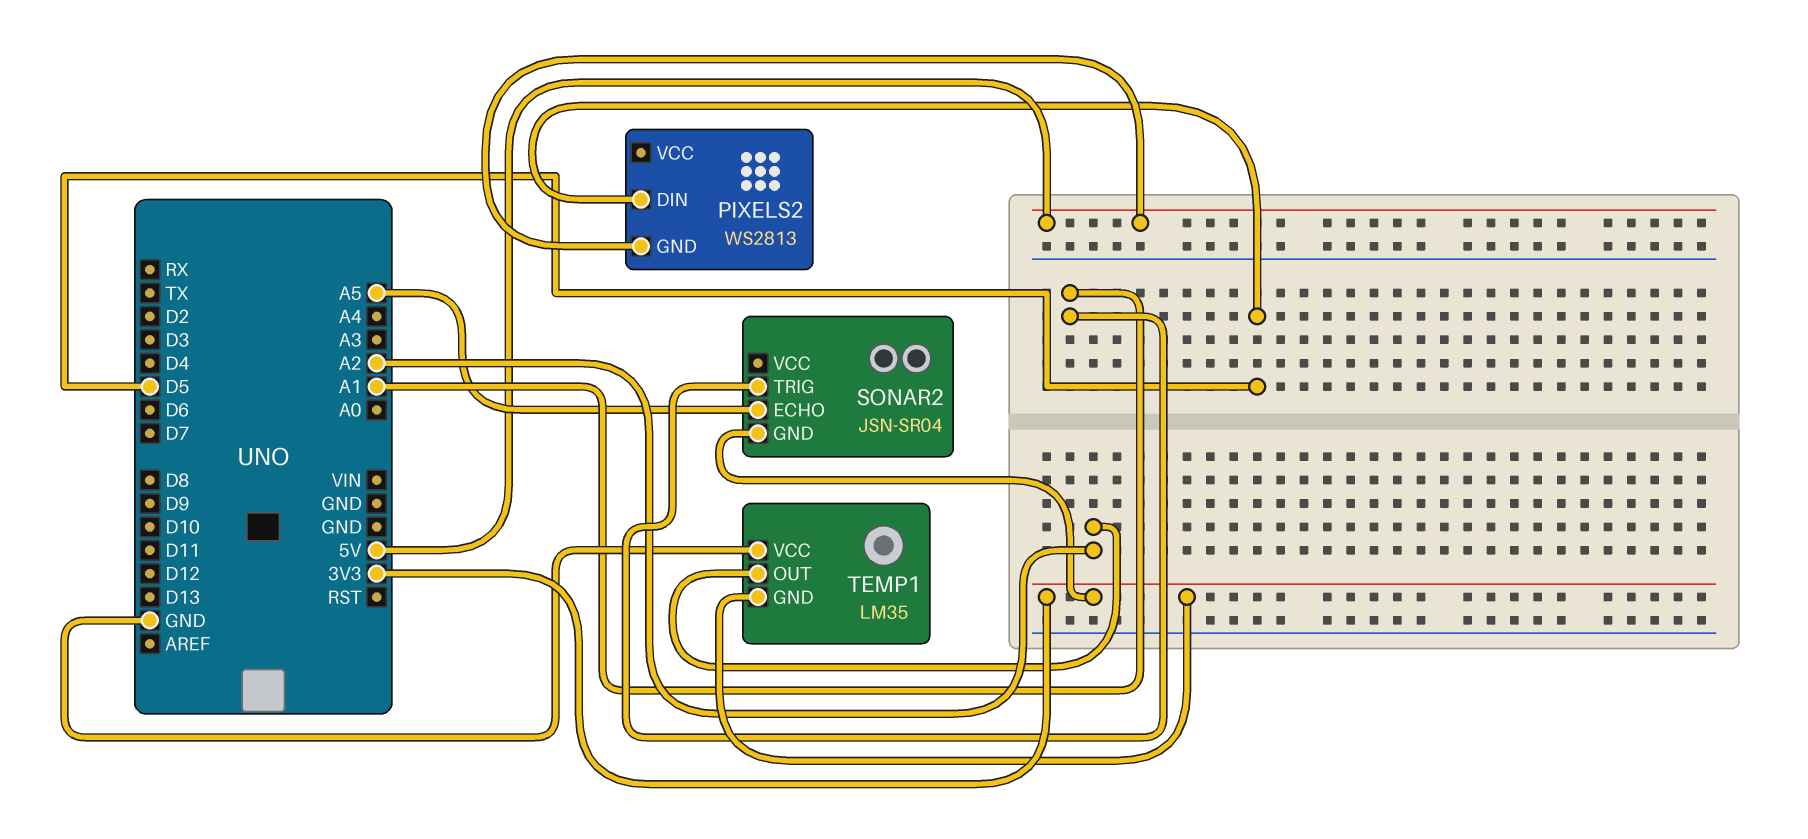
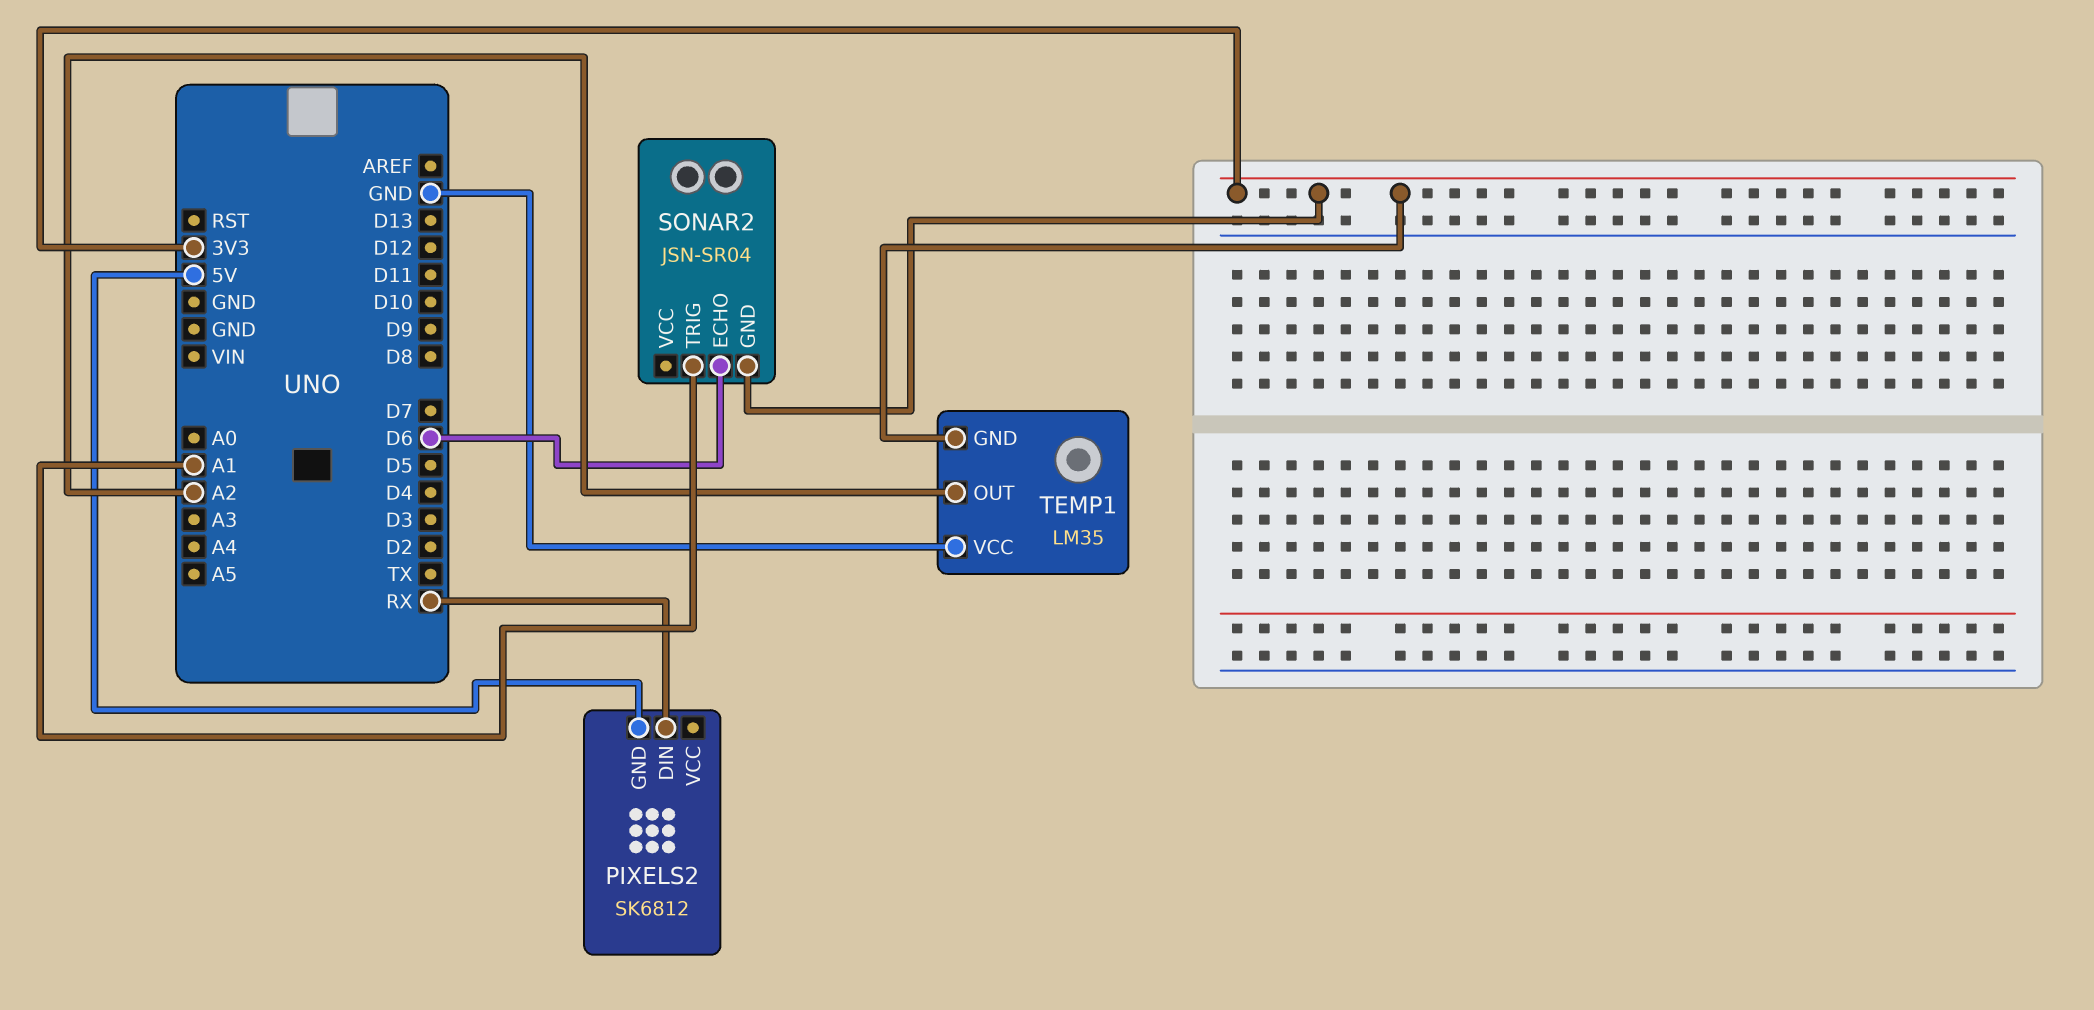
PIXELS2: WS2813 -> SK6812
PIXELS2 pin DIN: D5 -> RX
SONAR2 pin ECHO: A5 -> D6

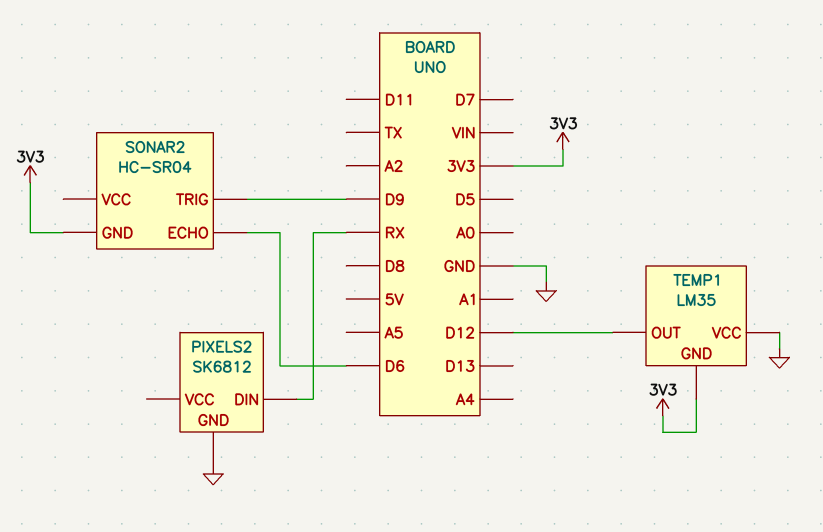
PIXELS2 pin GND: 5V -> GND
SONAR2: JSN-SR04 -> HC-SR04
SONAR2 pin TRIG: A1 -> D9
TEMP1 pin OUT: A2 -> D12

